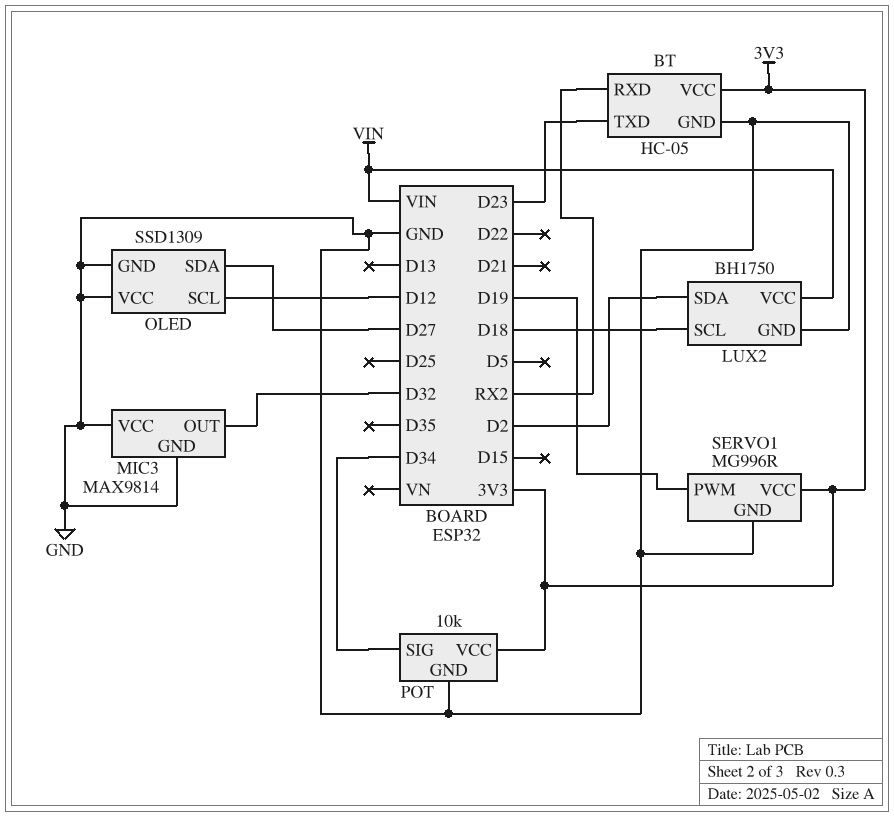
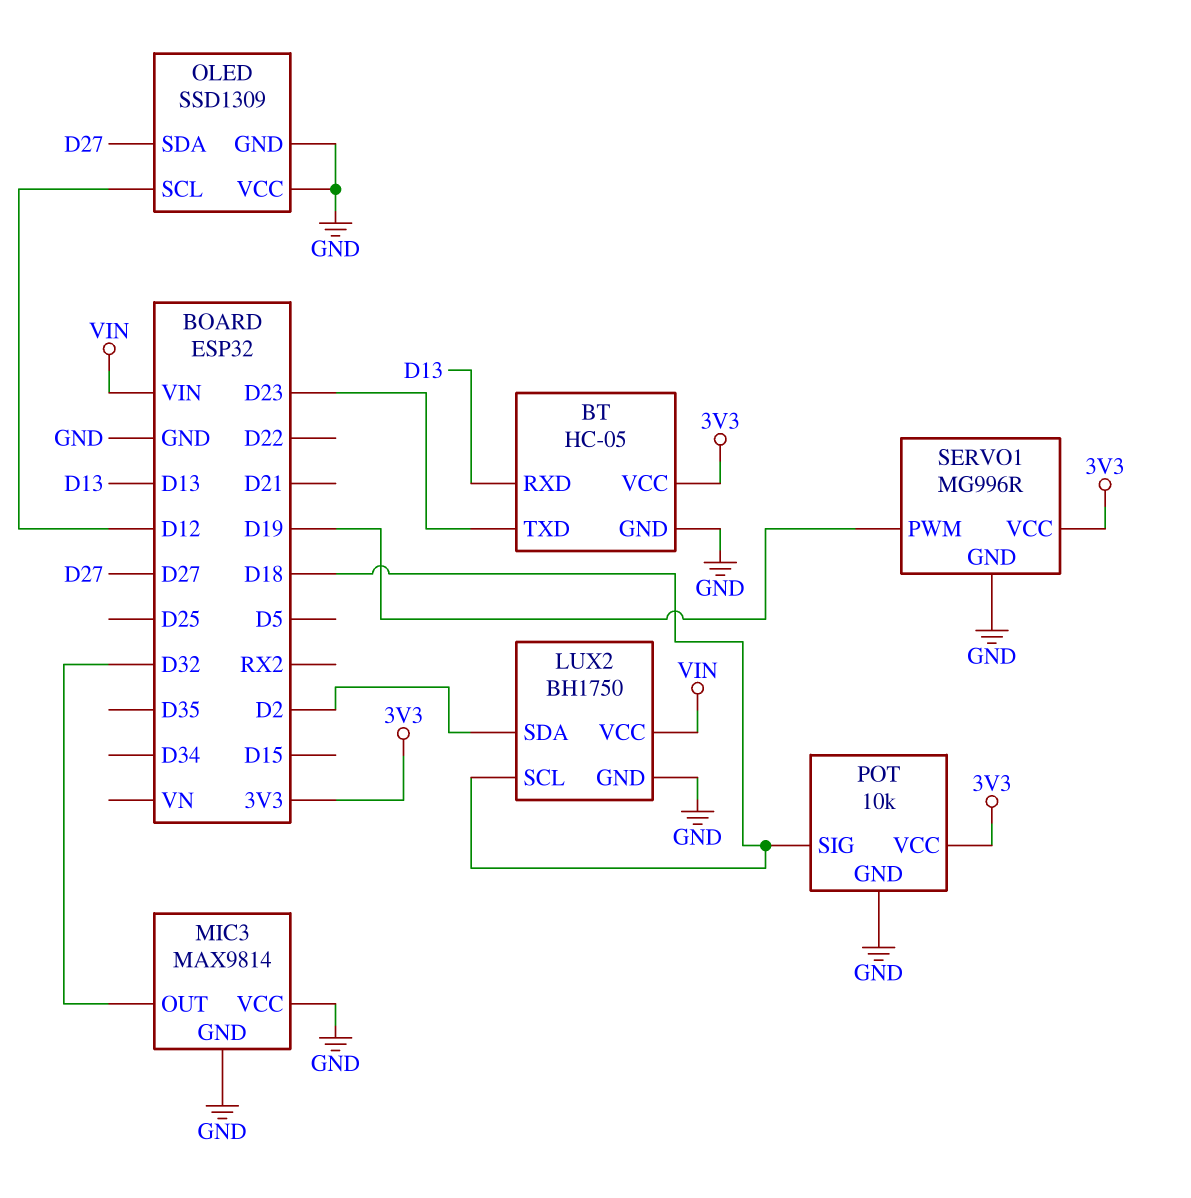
BT pin RXD: RX2 -> D13
POT pin SIG: D34 -> D18

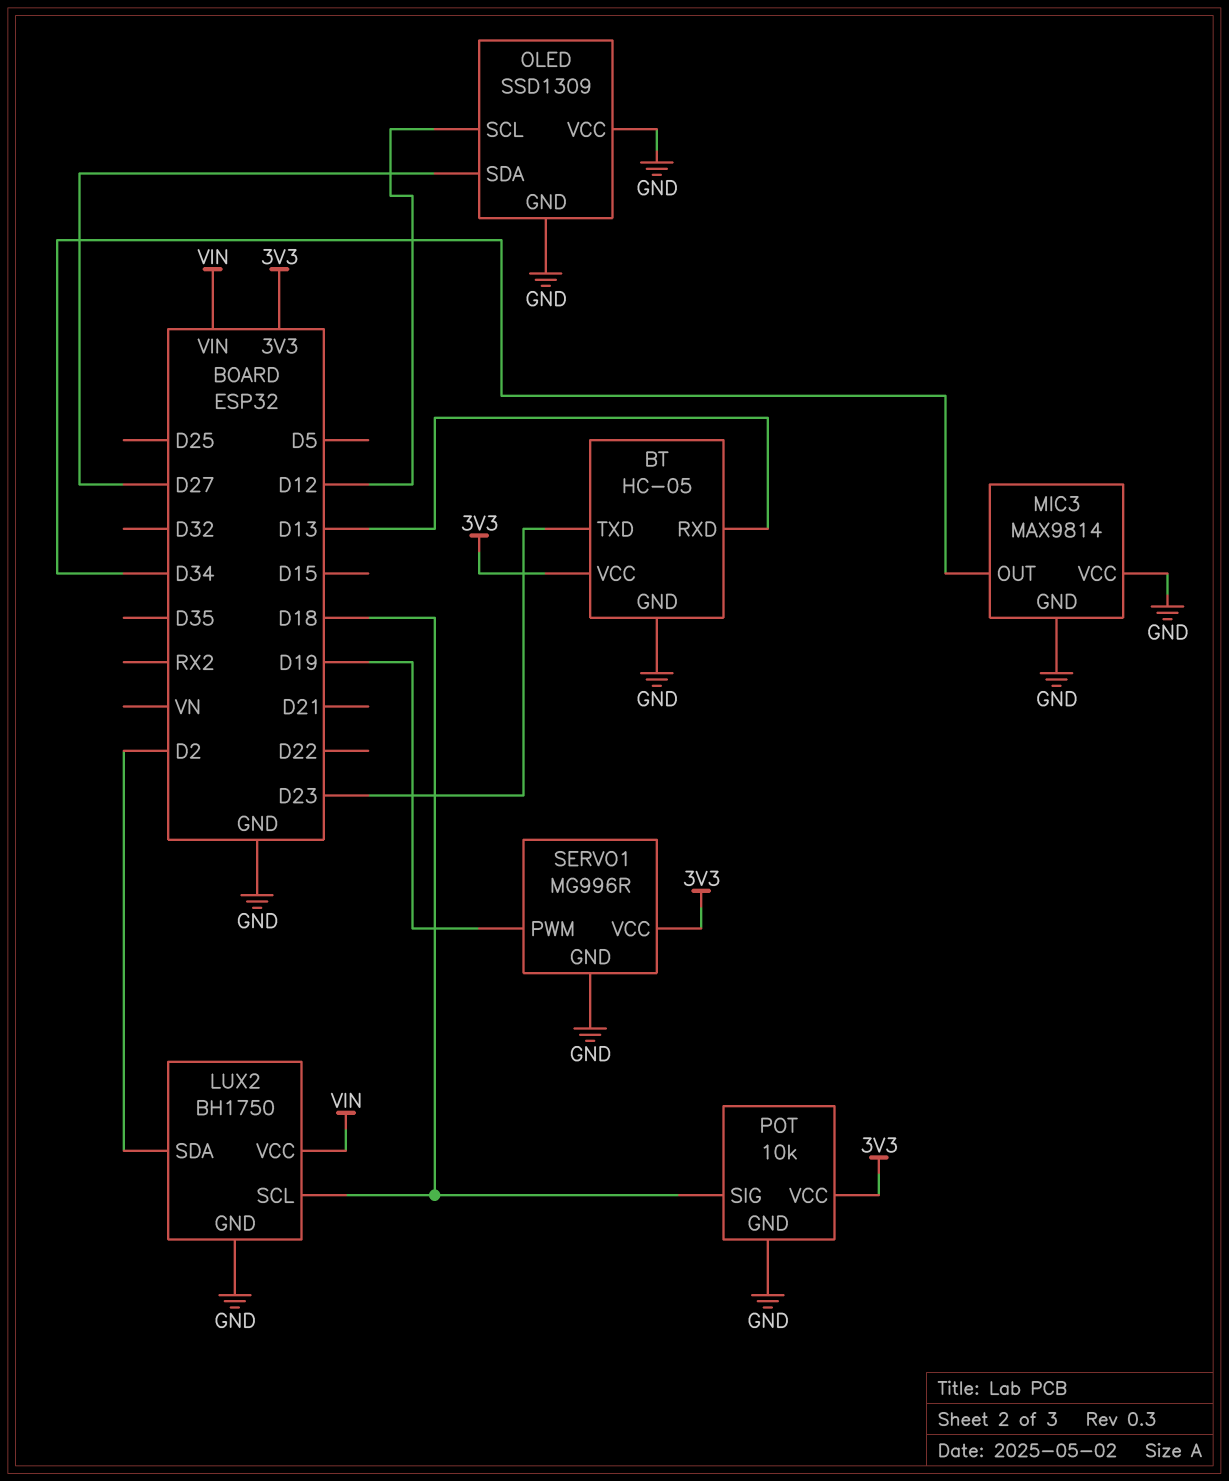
MIC3 pin OUT: D32 -> D34

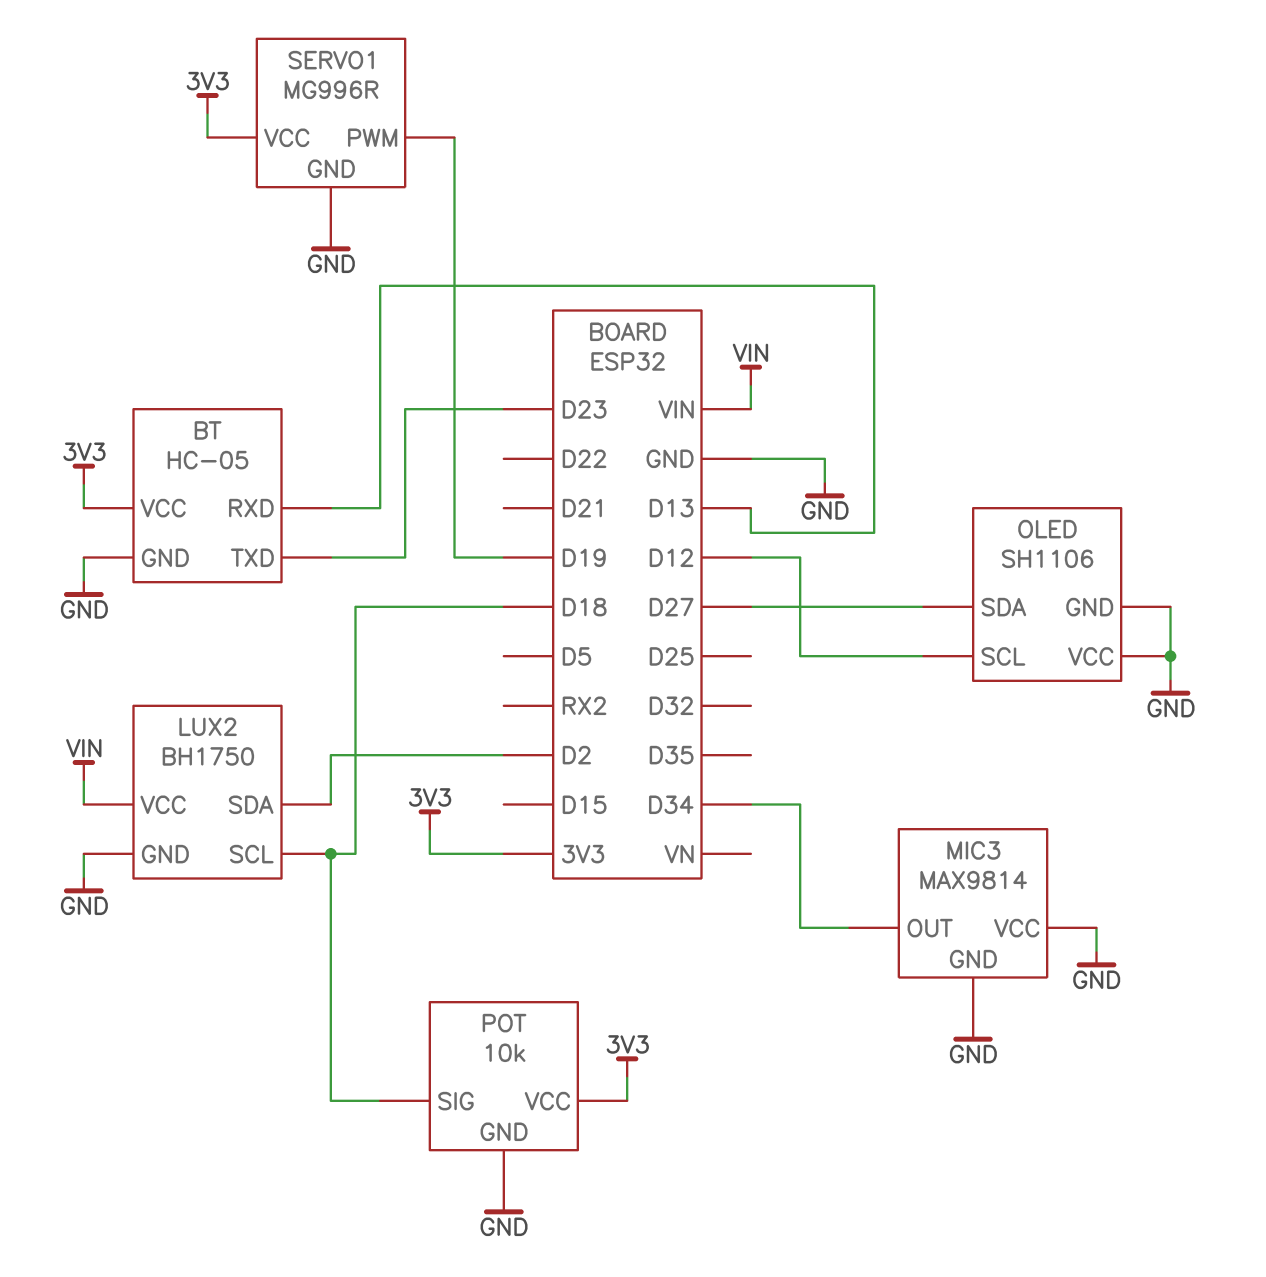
OLED: SSD1309 -> SH1106

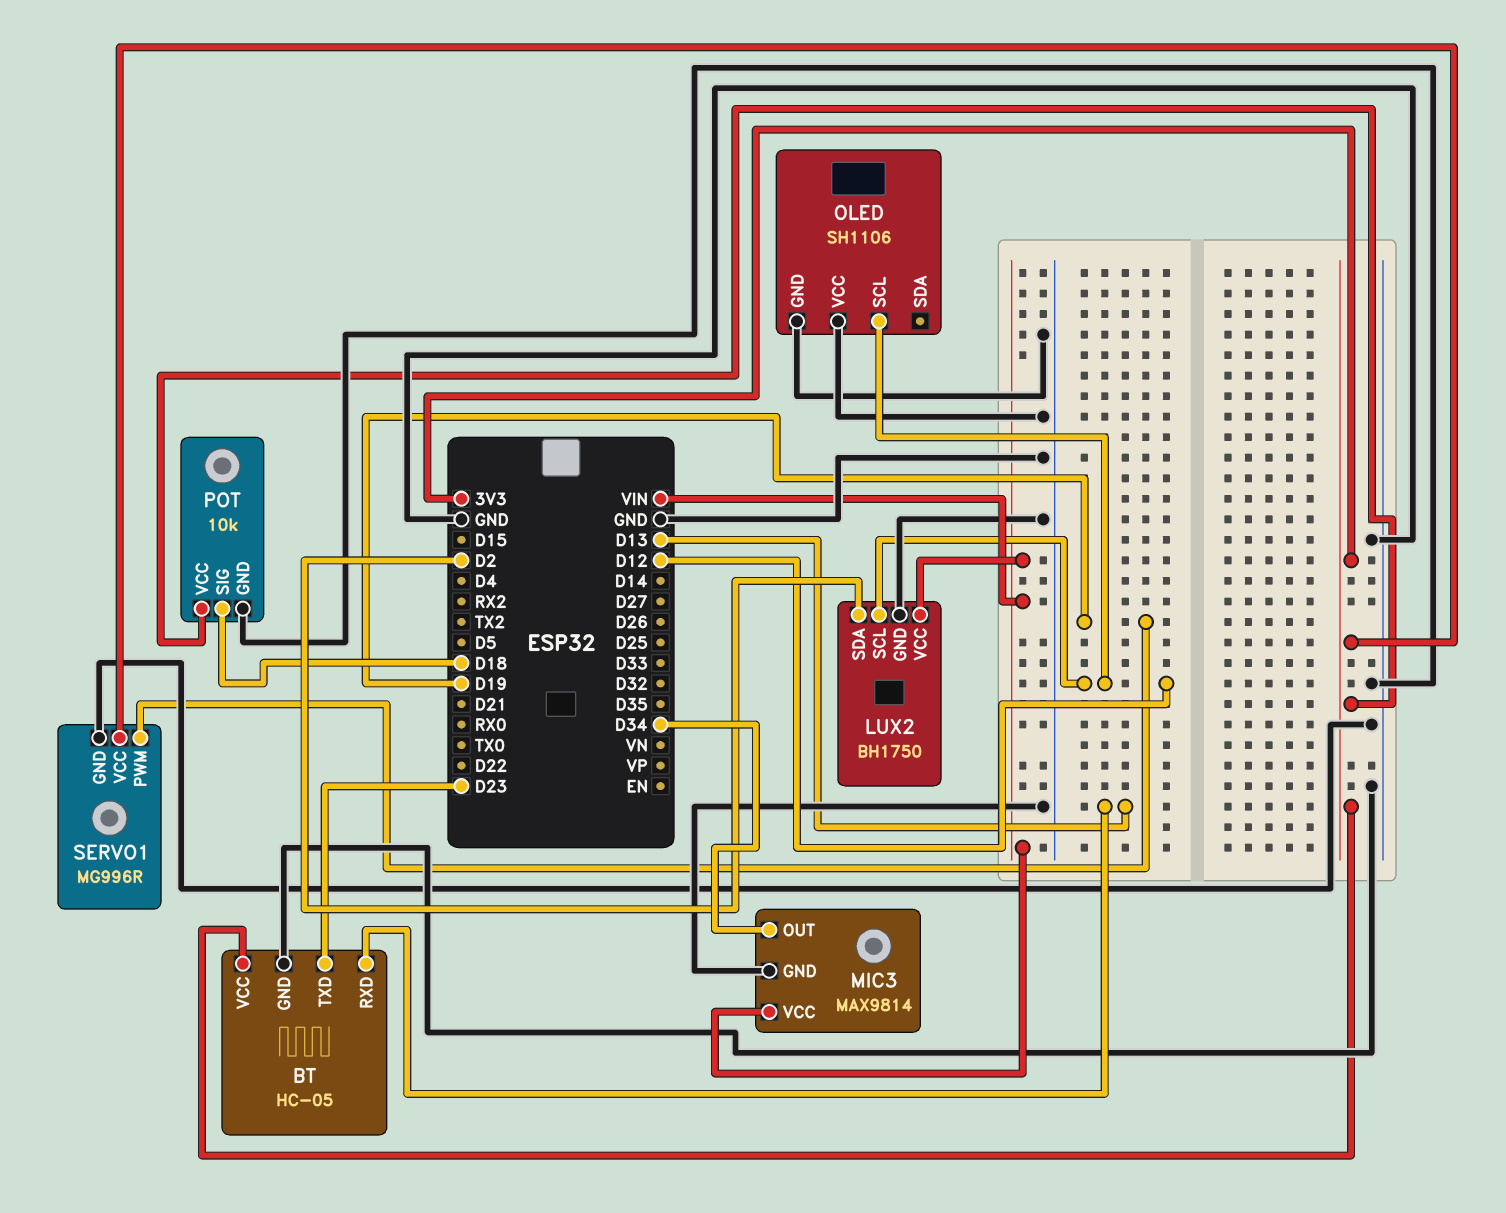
LUX2 pin SCL: D18 -> D12
MIC3 pin VCC: GND -> VIN
OLED pin SDA: D27 -> none

